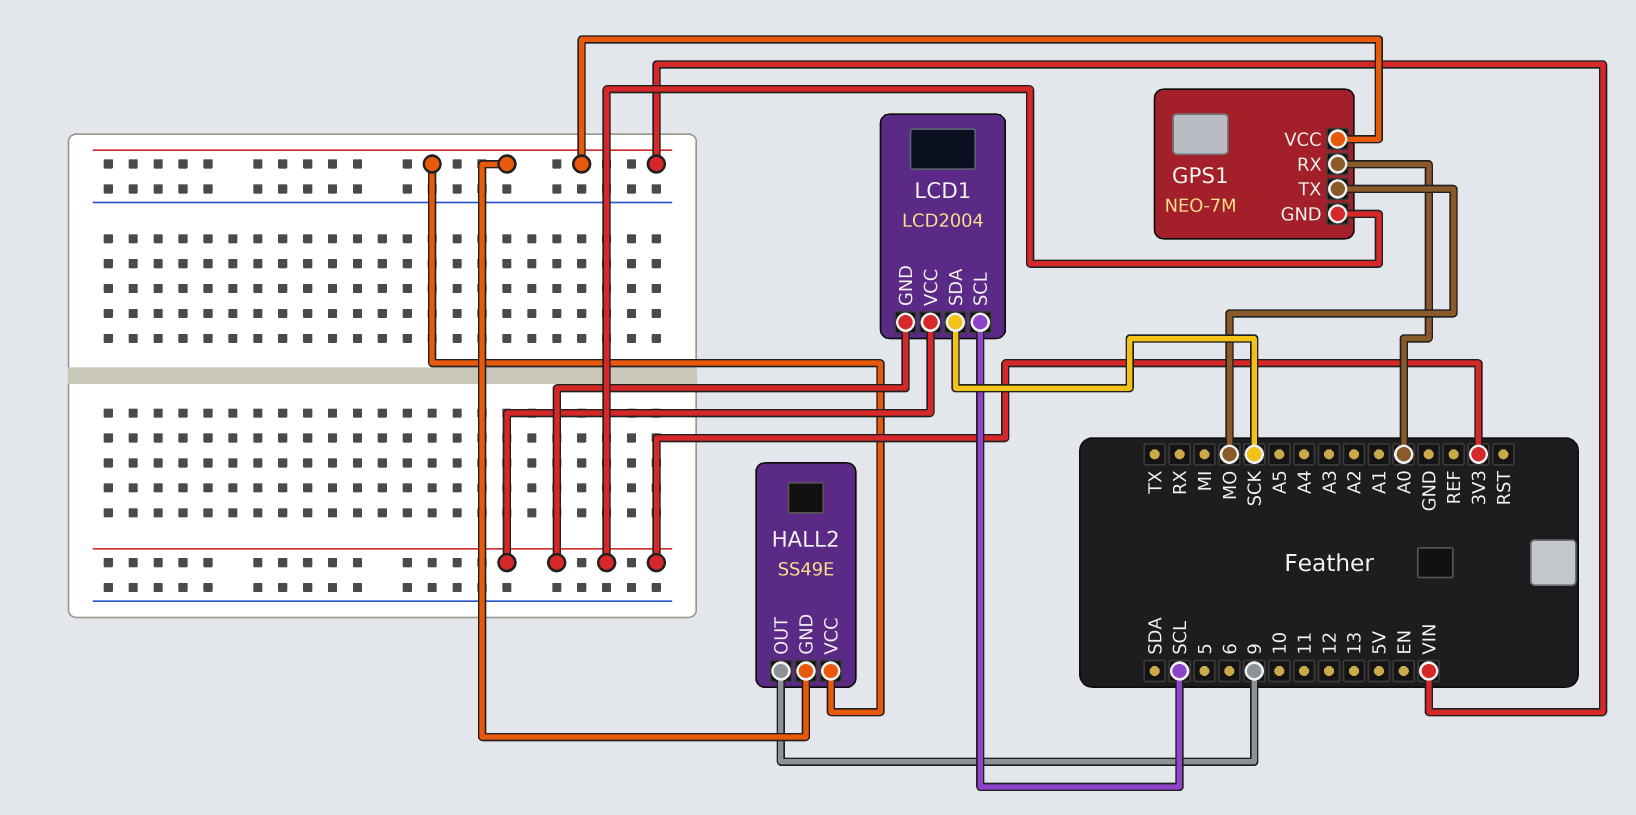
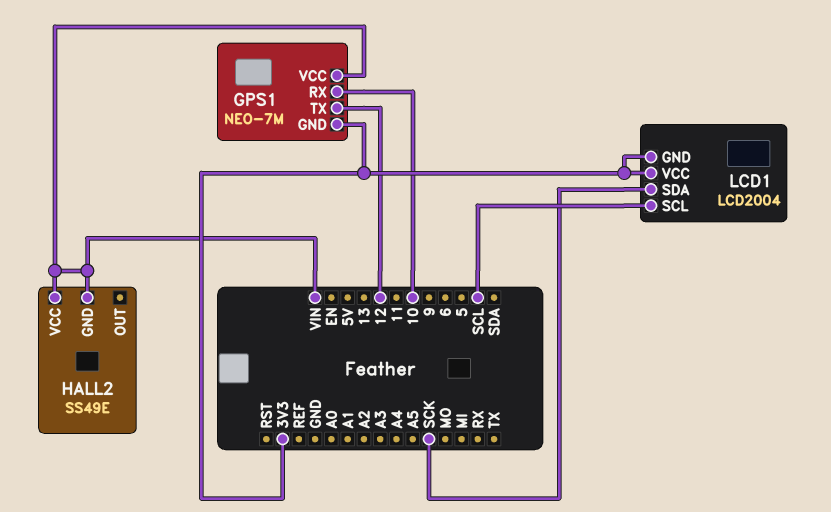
GPS1 pin RX: A0 -> 10
GPS1 pin TX: MO -> 12
HALL2 pin OUT: 9 -> none

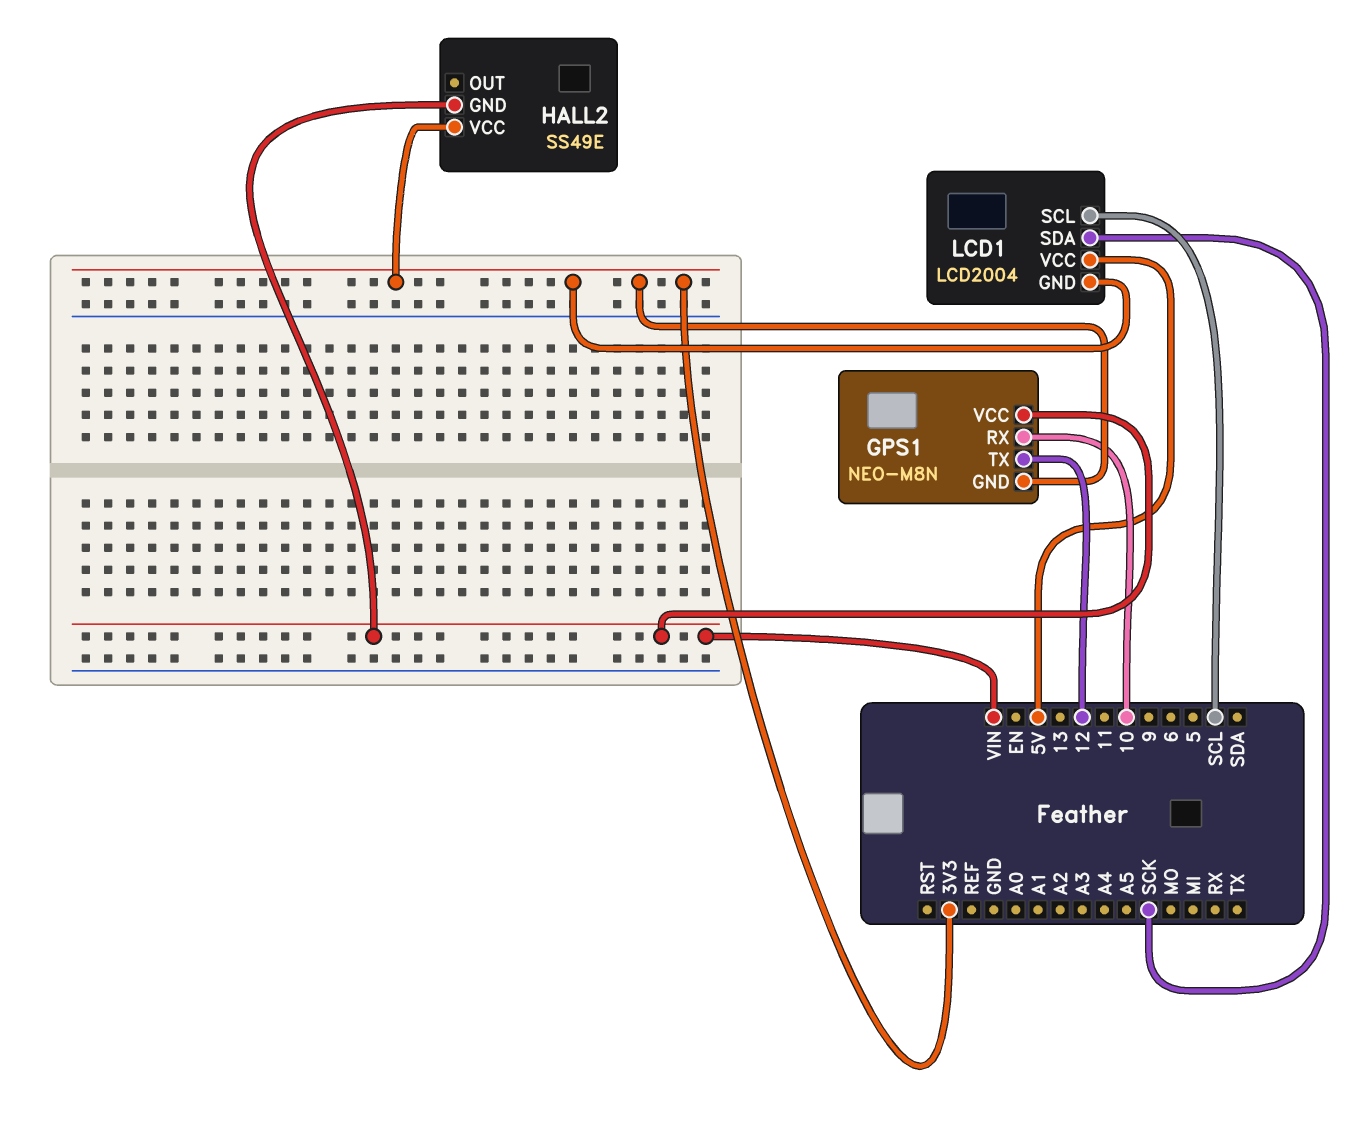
GPS1: NEO-7M -> NEO-M8N
HALL2 pin VCC: VIN -> 3V3
LCD1 pin VCC: 3V3 -> 5V

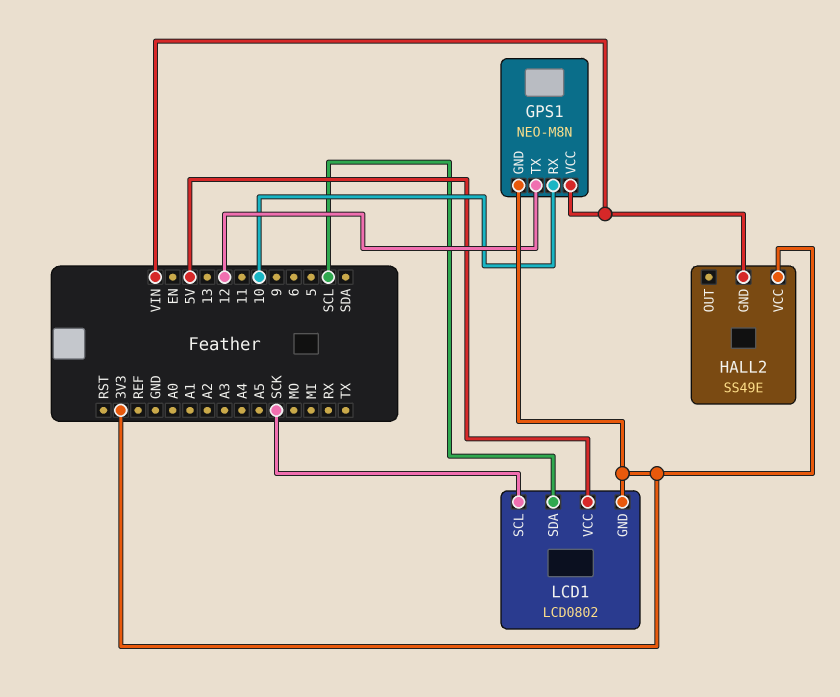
LCD1: LCD2004 -> LCD0802
LCD1 pin SCL: SCL -> SCK
LCD1 pin SDA: SCK -> SCL

